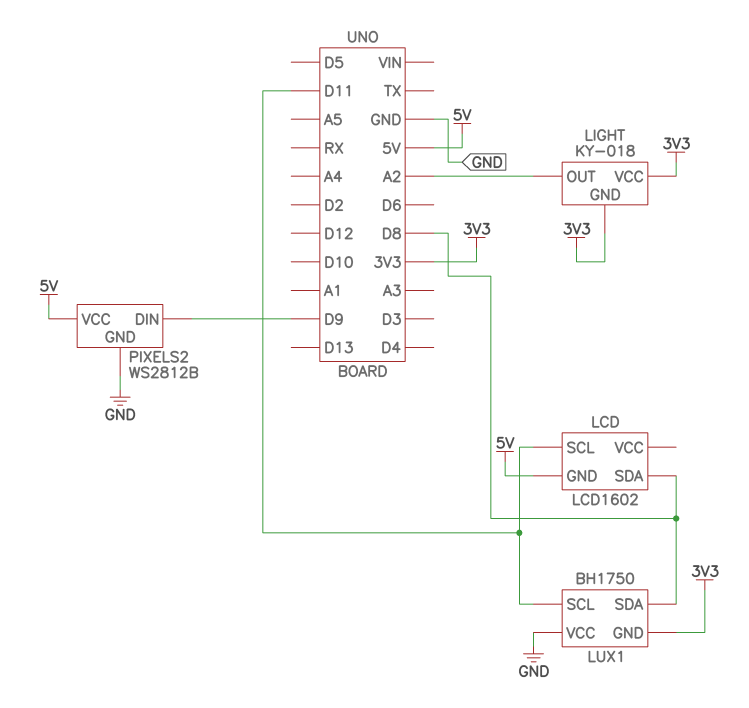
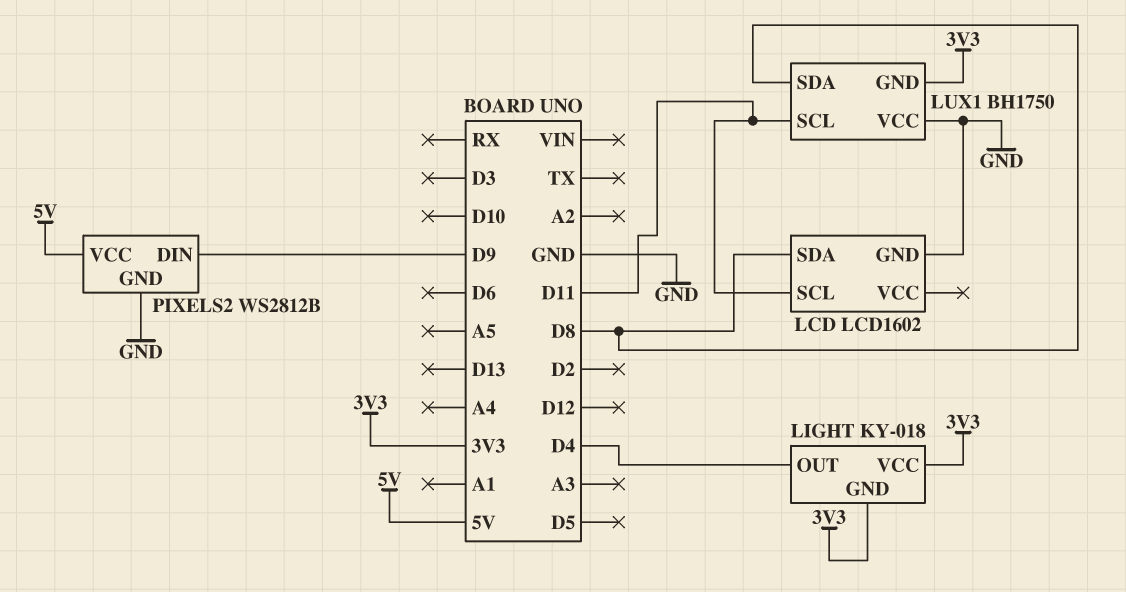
LCD pin GND: 5V -> GND
LIGHT pin OUT: A2 -> D4

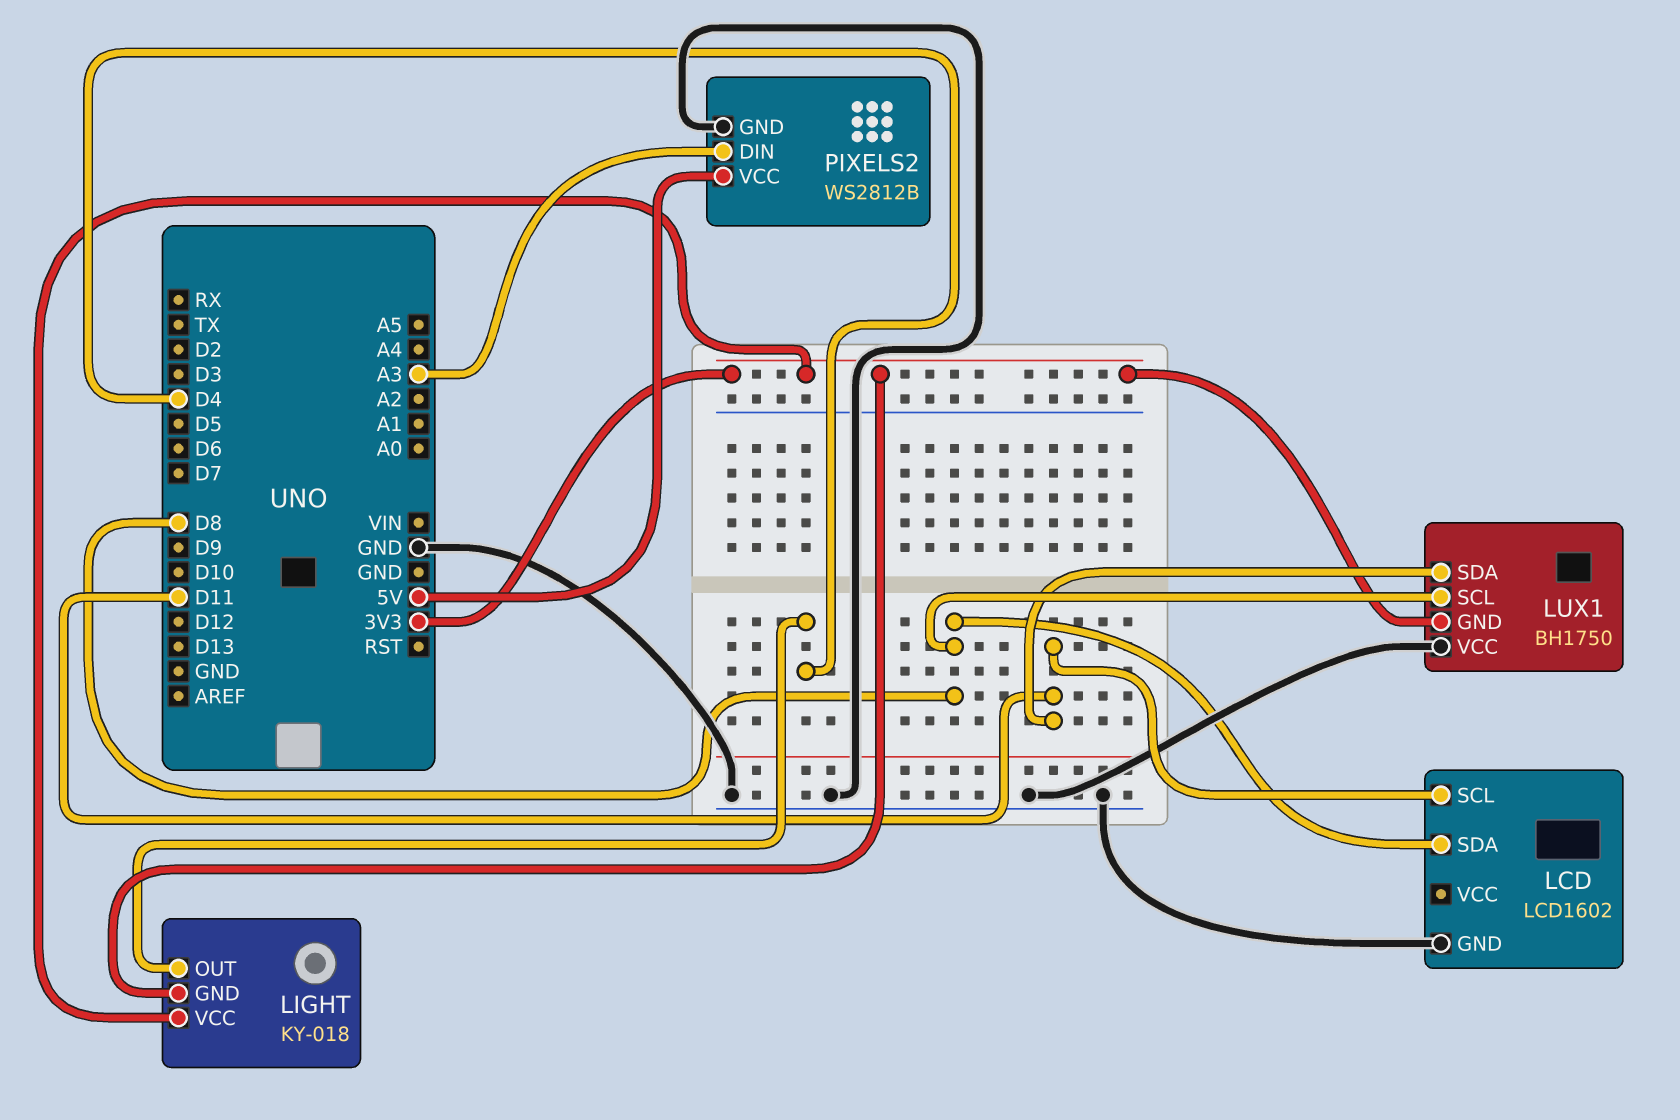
LUX1 pin SCL: D11 -> D8
LUX1 pin SDA: D8 -> D11
PIXELS2 pin DIN: D9 -> A3

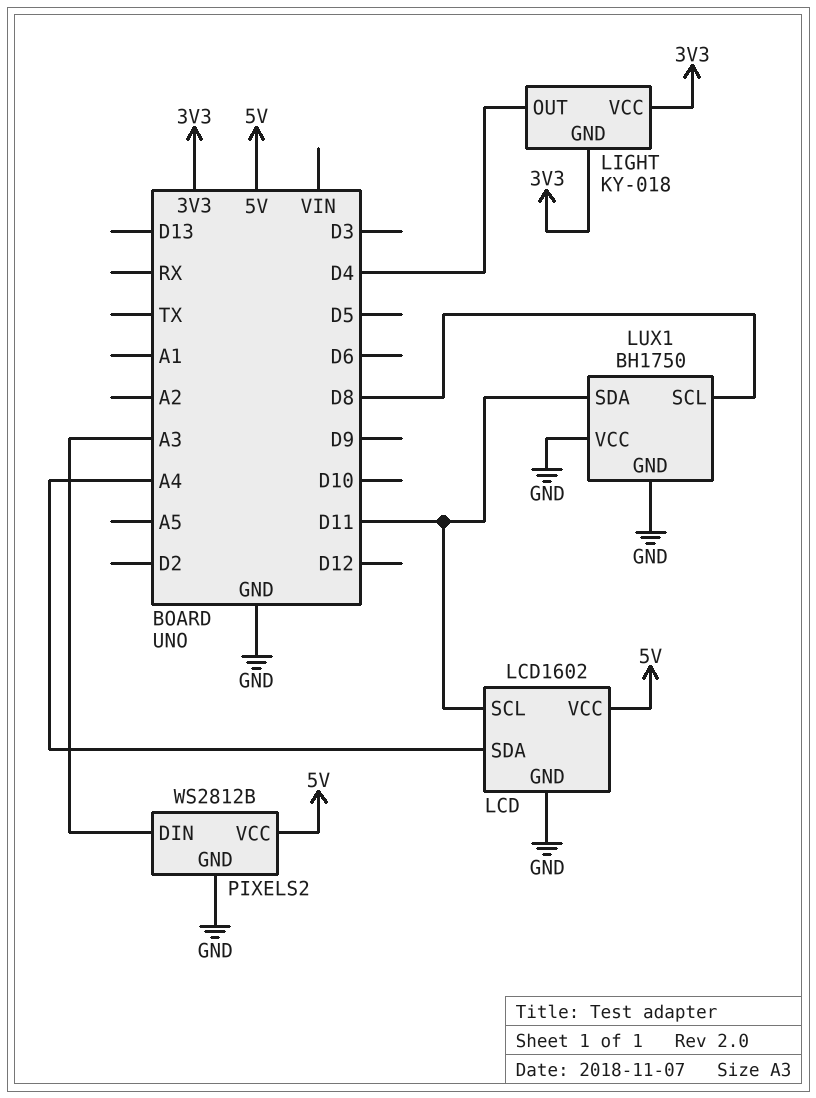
LCD pin SDA: D8 -> A4
LCD pin VCC: none -> 5V
LUX1 pin GND: 3V3 -> GND

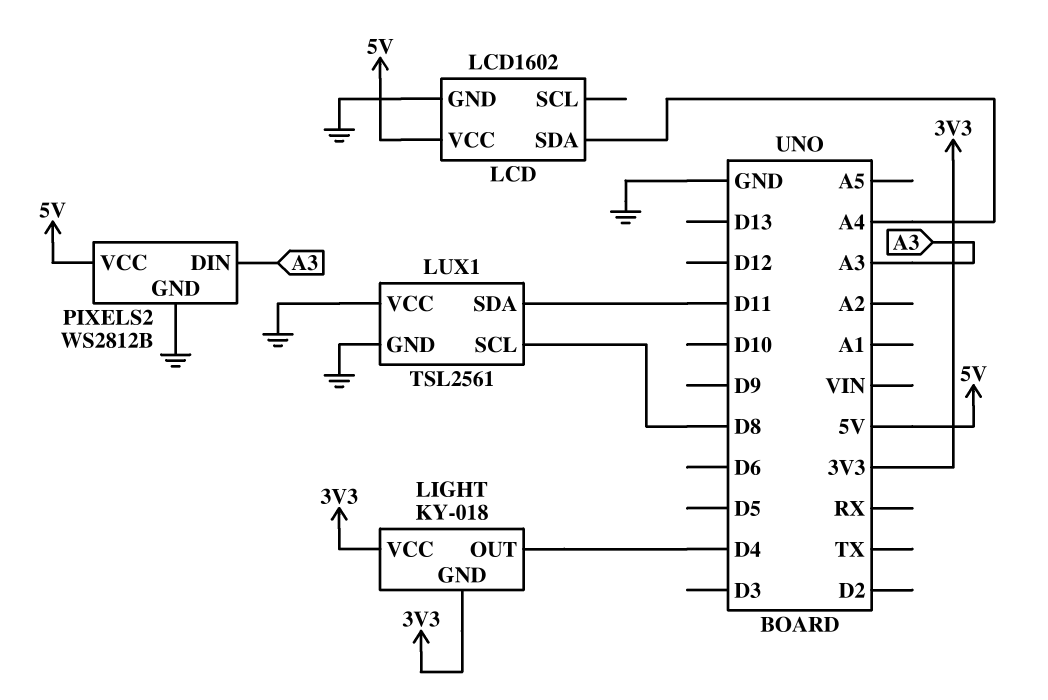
LCD pin SCL: D11 -> none
LUX1: BH1750 -> TSL2561

